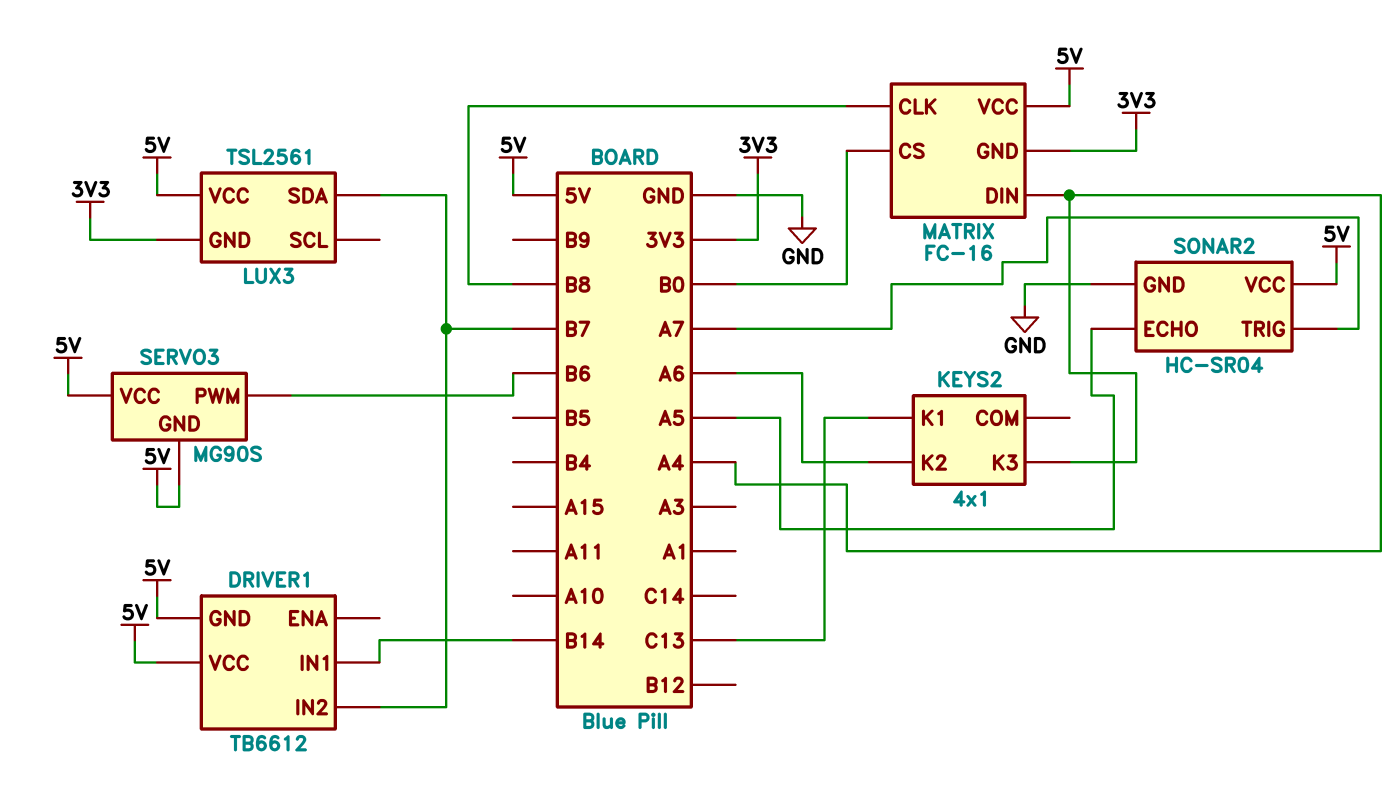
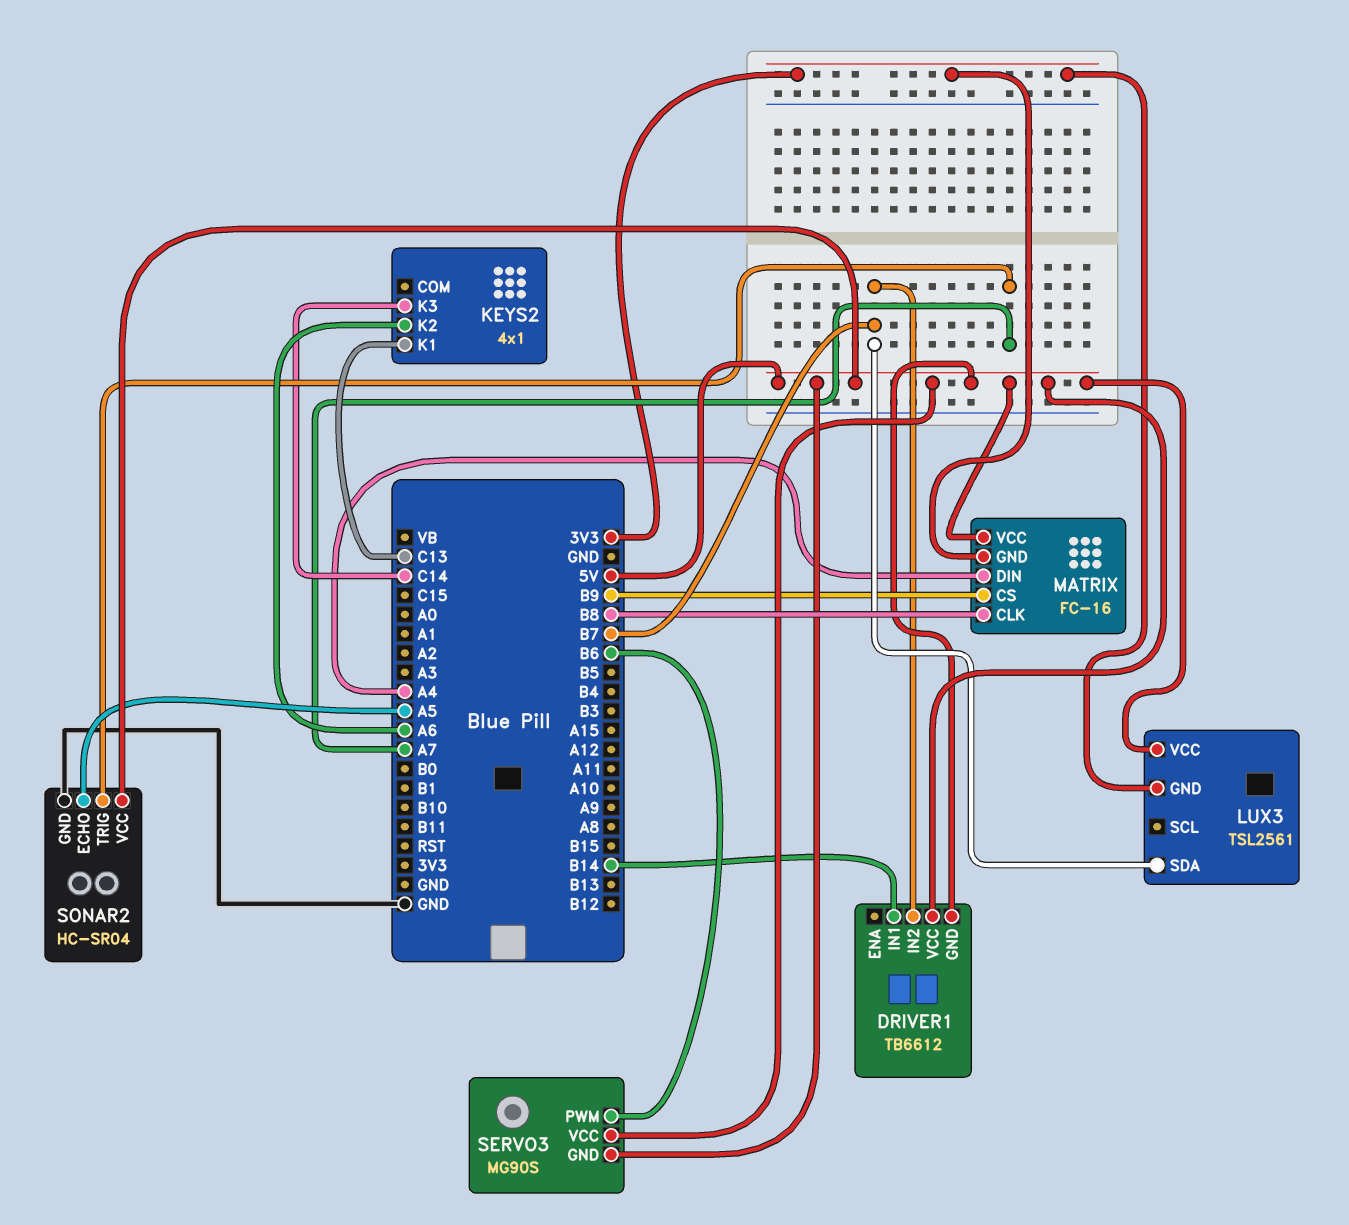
KEYS2 pin K3: A4 -> C14
MATRIX pin CS: B0 -> B9

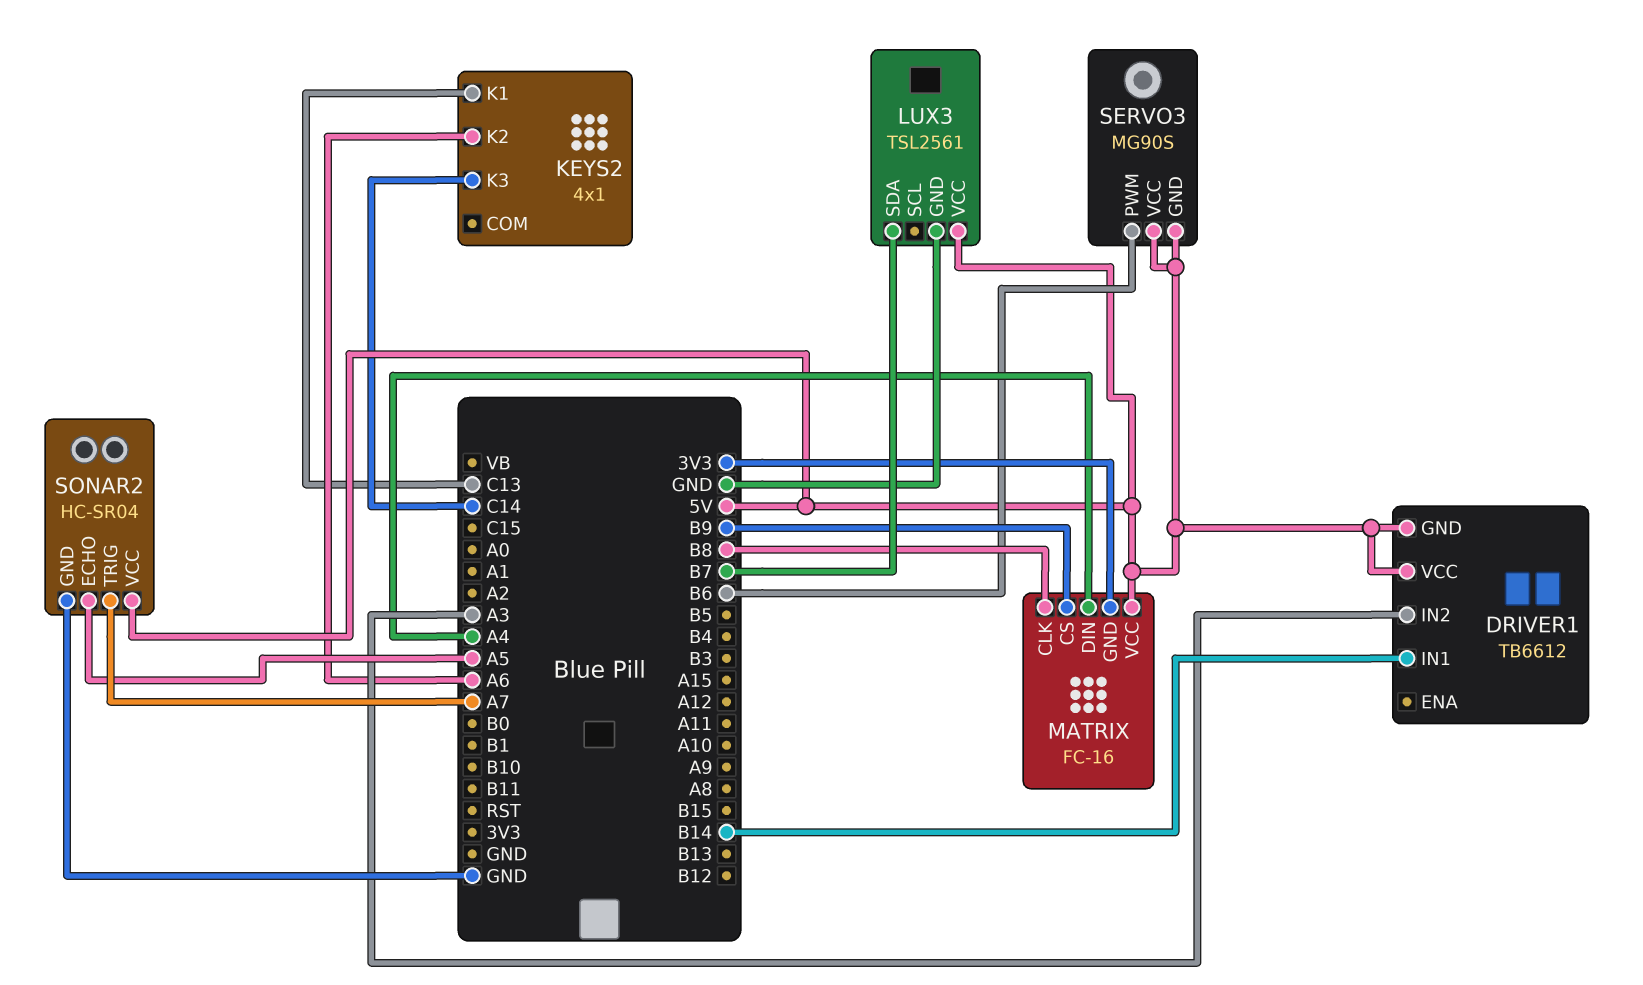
DRIVER1 pin IN2: B7 -> A3
LUX3 pin GND: 3V3 -> GND

